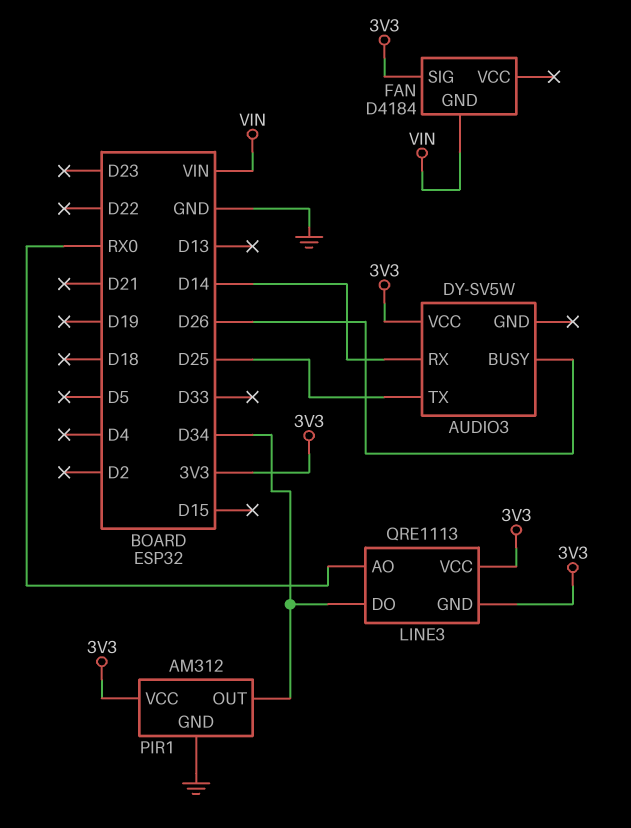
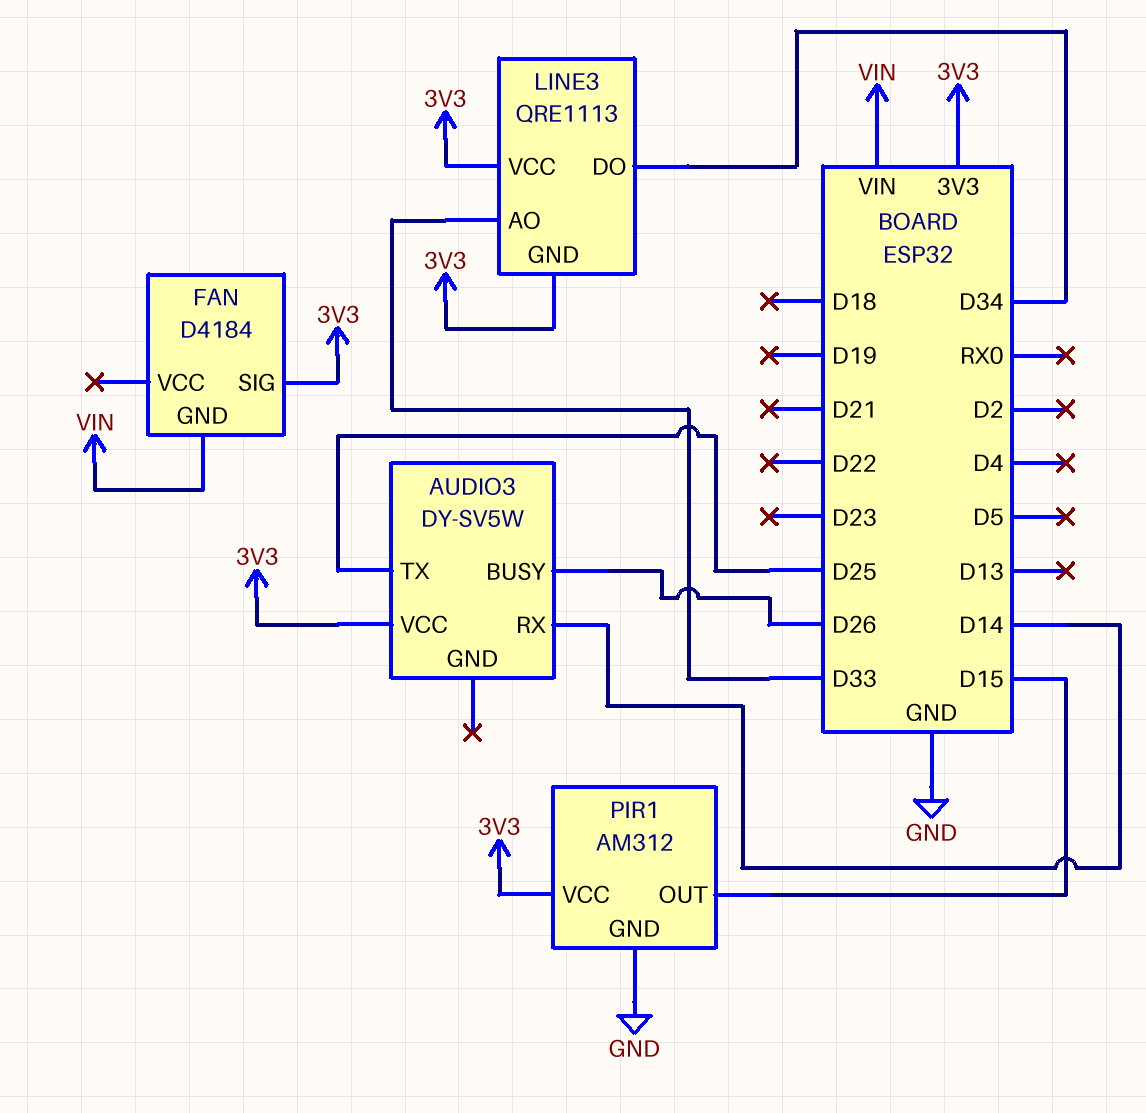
LINE3 pin AO: RX0 -> D33
PIR1 pin OUT: D34 -> D15

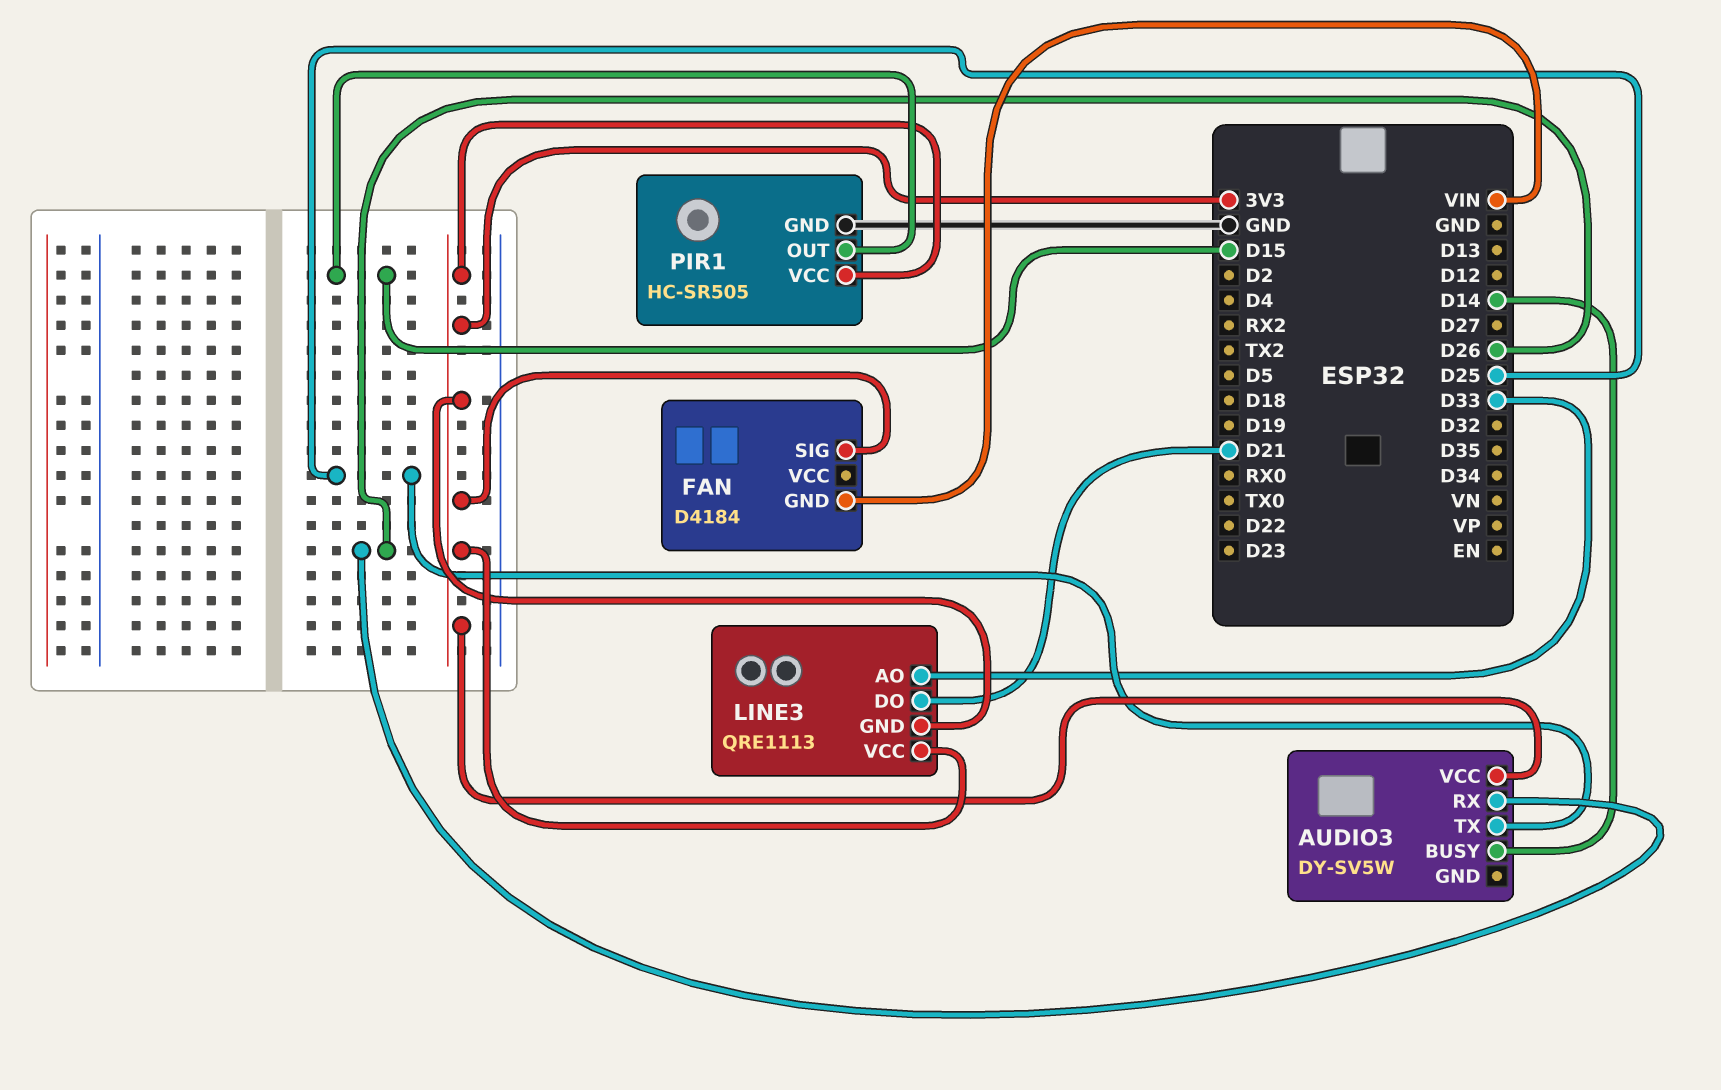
AUDIO3 pin BUSY: D26 -> D14
AUDIO3 pin RX: D14 -> D26
LINE3 pin DO: D34 -> D21
PIR1: AM312 -> HC-SR505

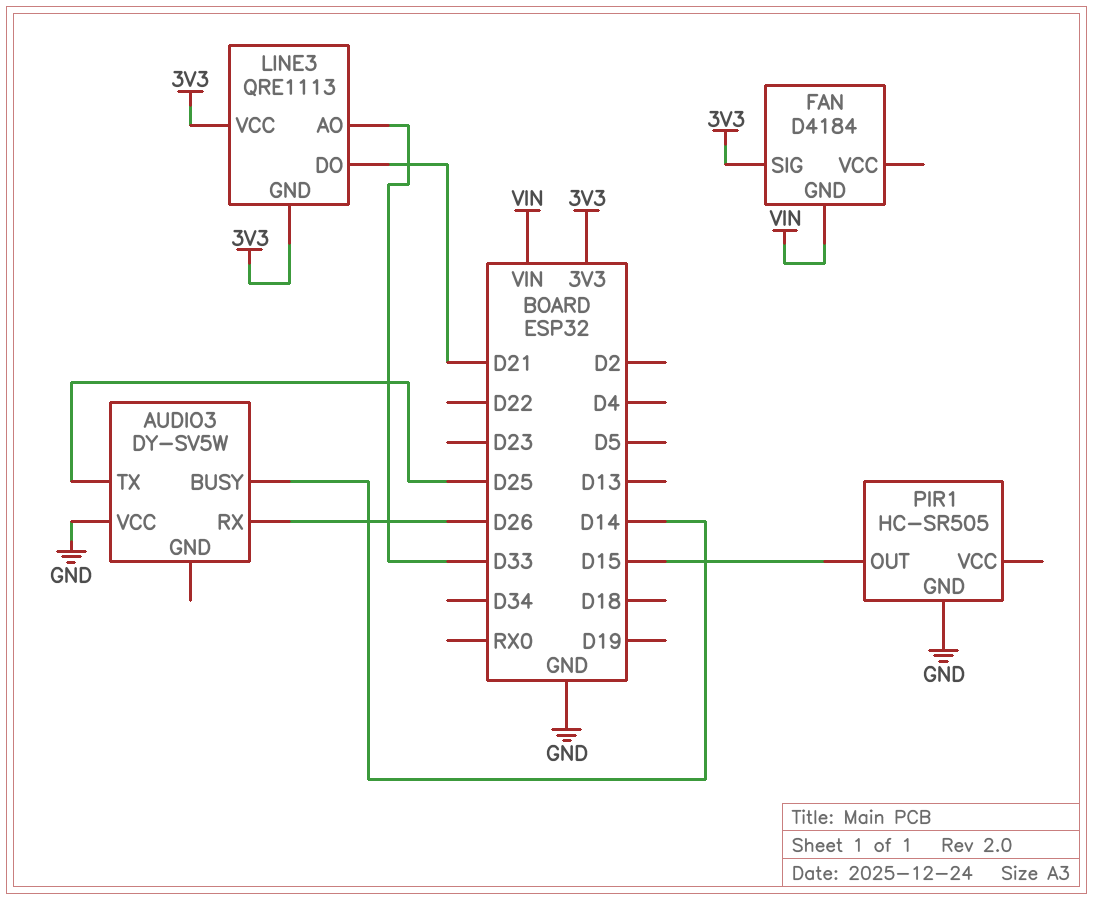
AUDIO3 pin VCC: 3V3 -> GND
PIR1 pin VCC: 3V3 -> none

